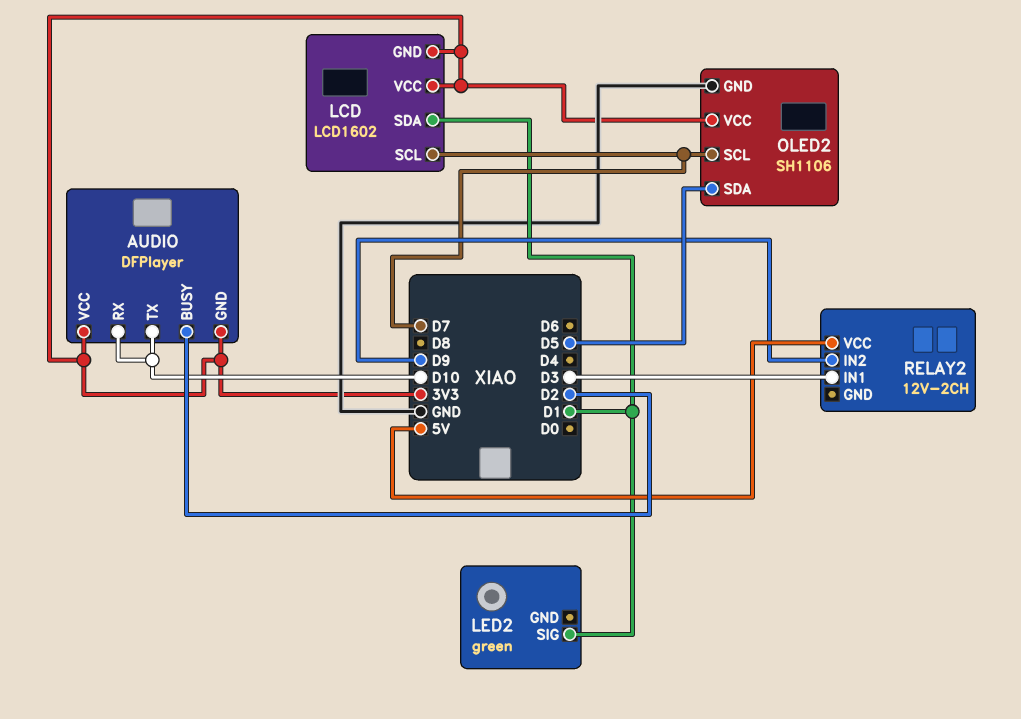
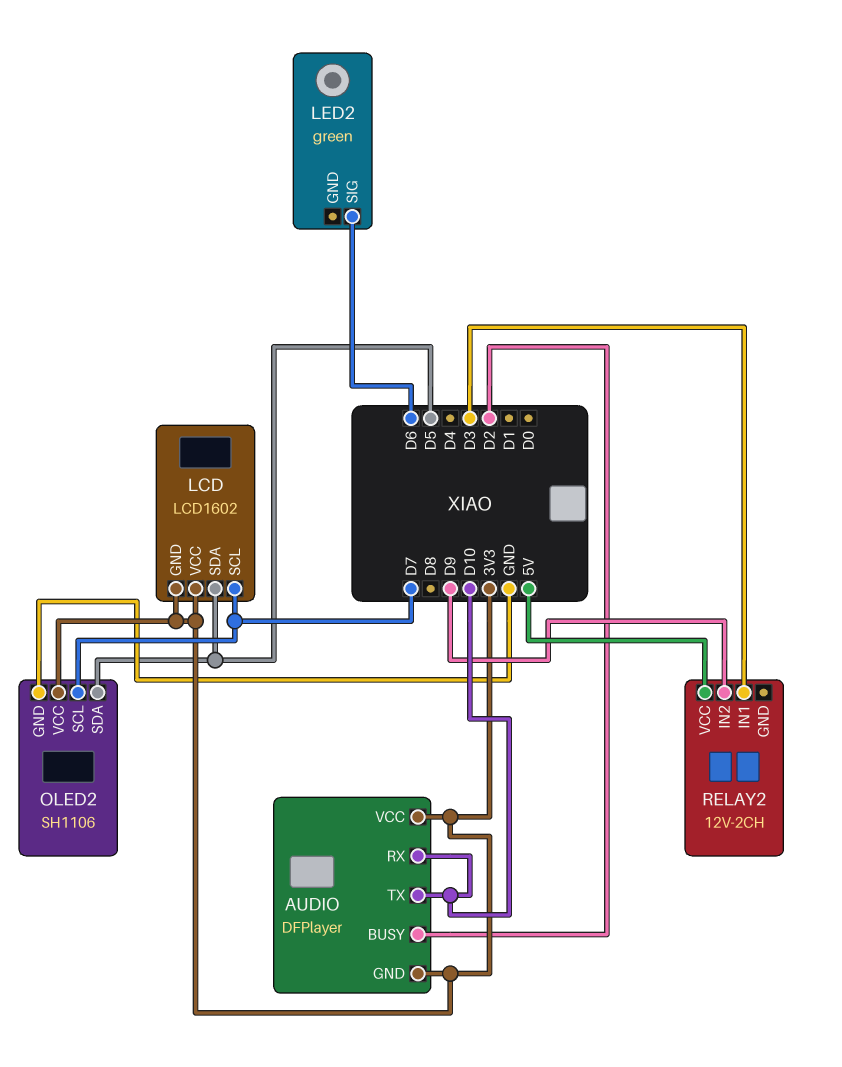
LCD pin SDA: D1 -> D5
LED2 pin SIG: D1 -> D6

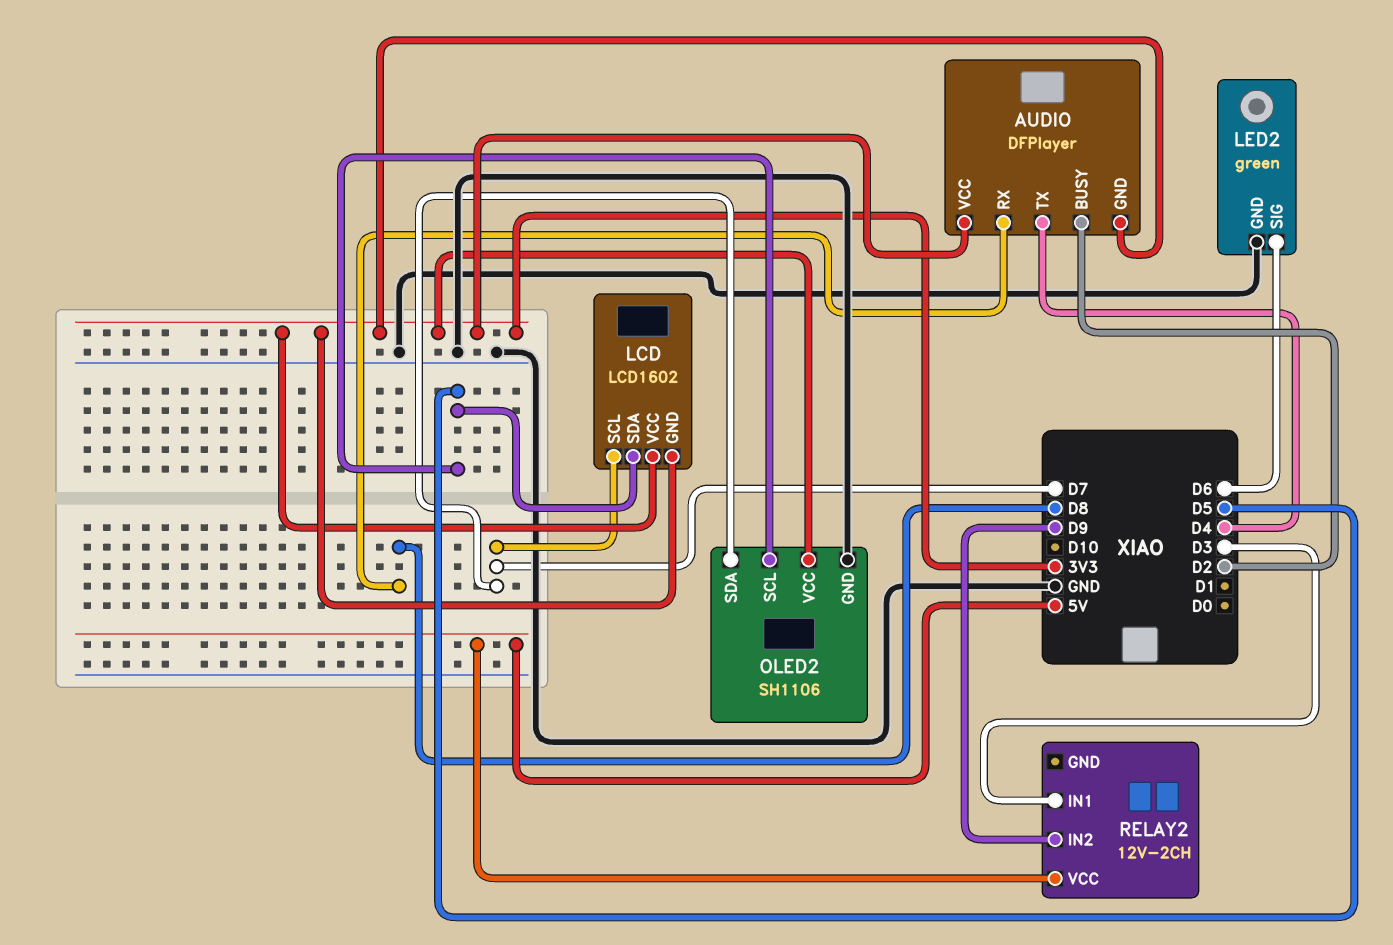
AUDIO pin RX: D10 -> D8
AUDIO pin TX: D10 -> D4
LED2 pin GND: none -> GND
OLED2 pin SCL: D7 -> D5
OLED2 pin SDA: D5 -> D7

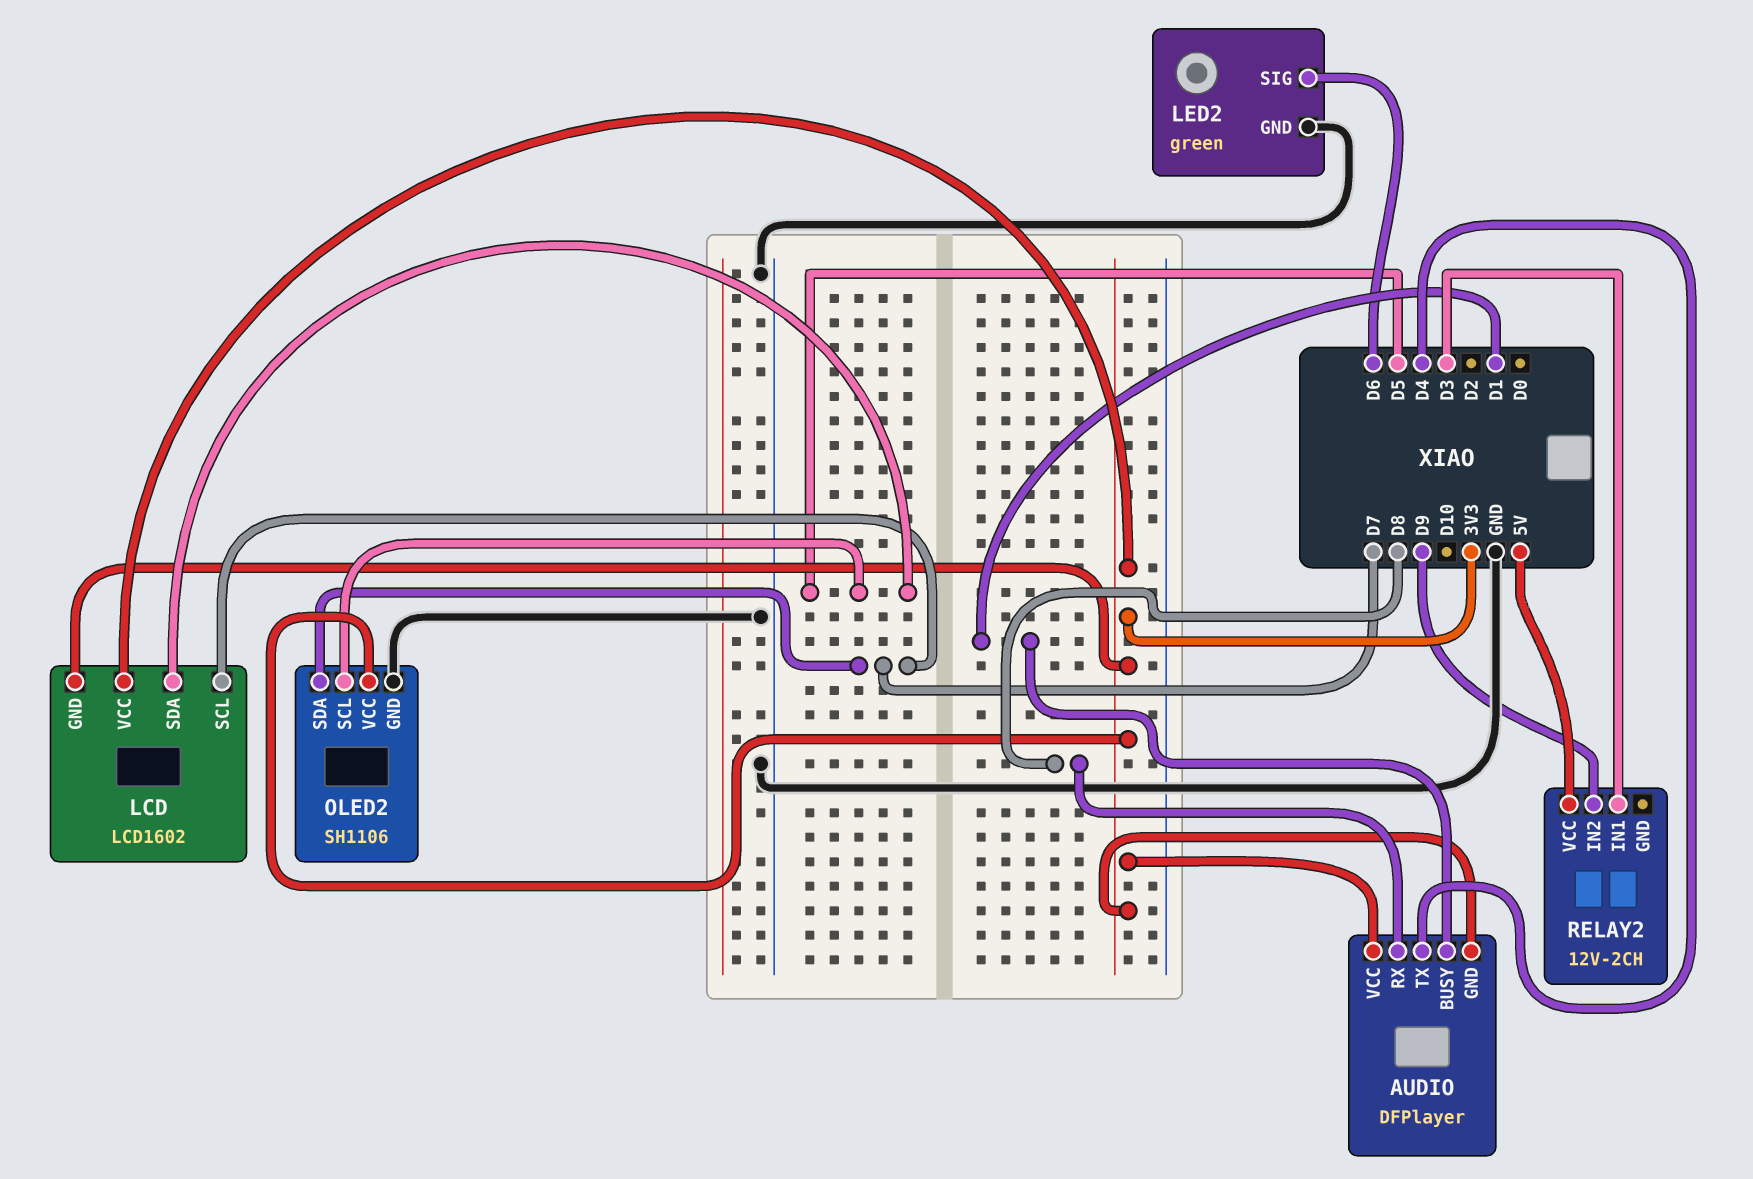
AUDIO pin BUSY: D2 -> D1

